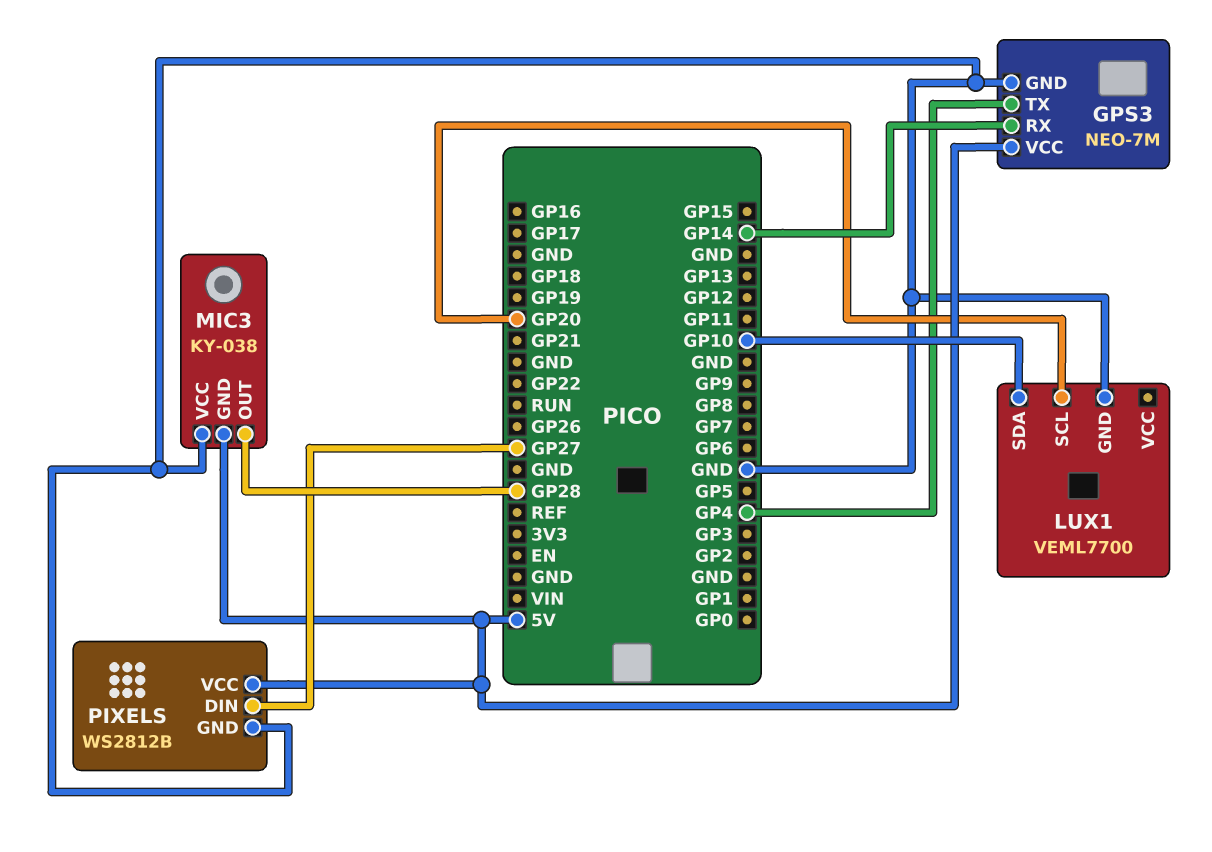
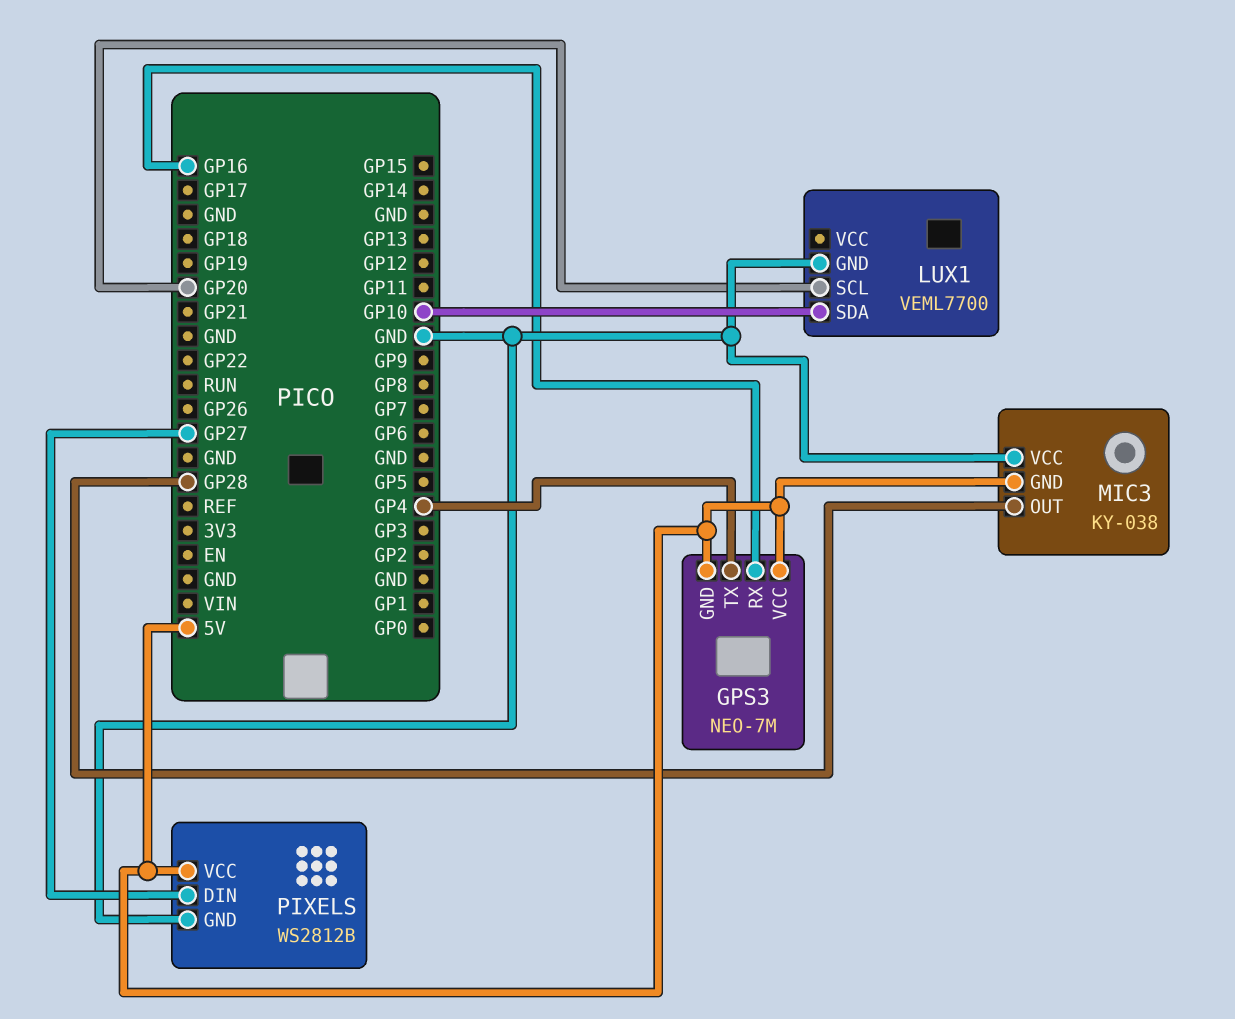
GPS3 pin GND: GND -> 5V
GPS3 pin RX: GP14 -> GP16

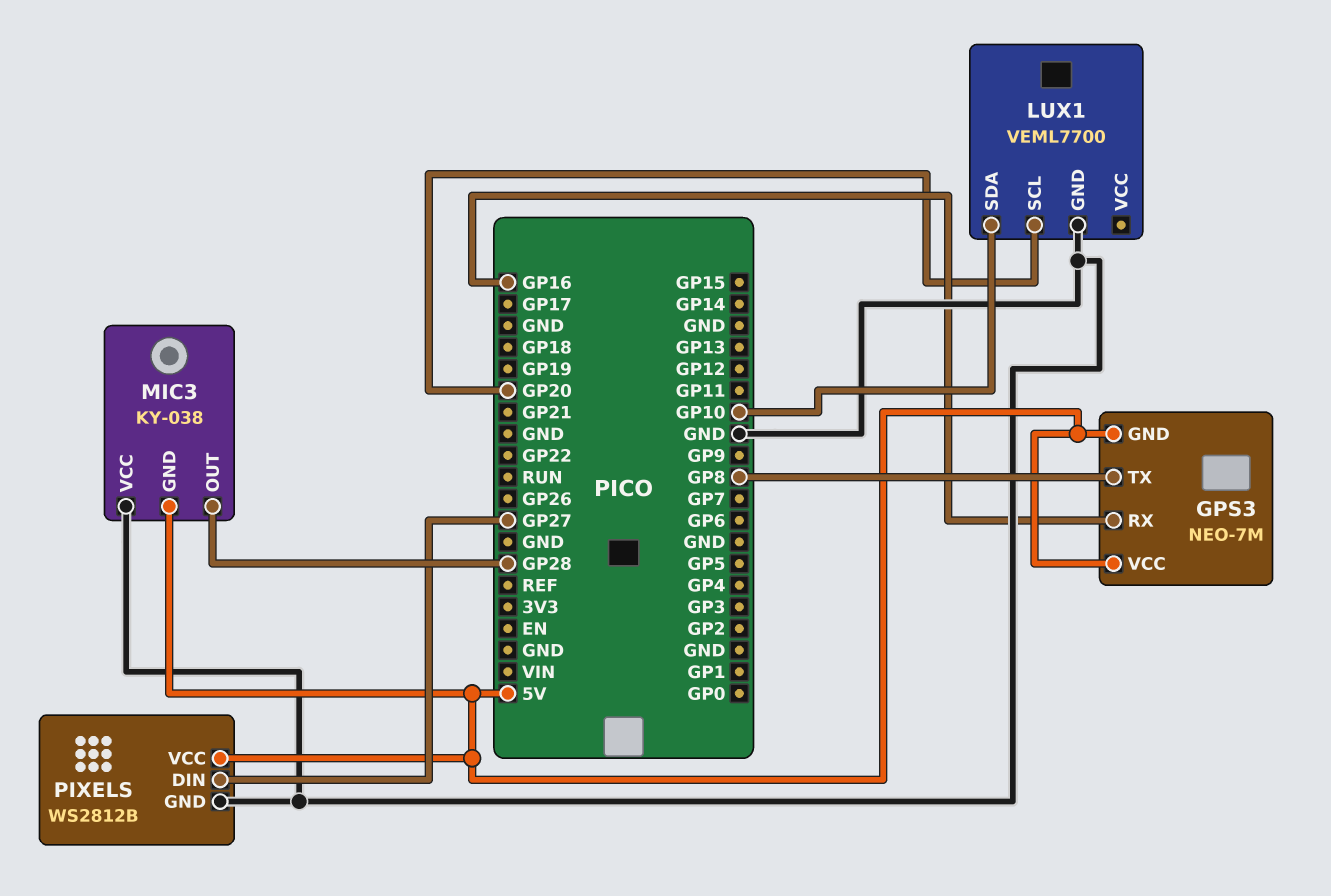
GPS3 pin TX: GP4 -> GP8

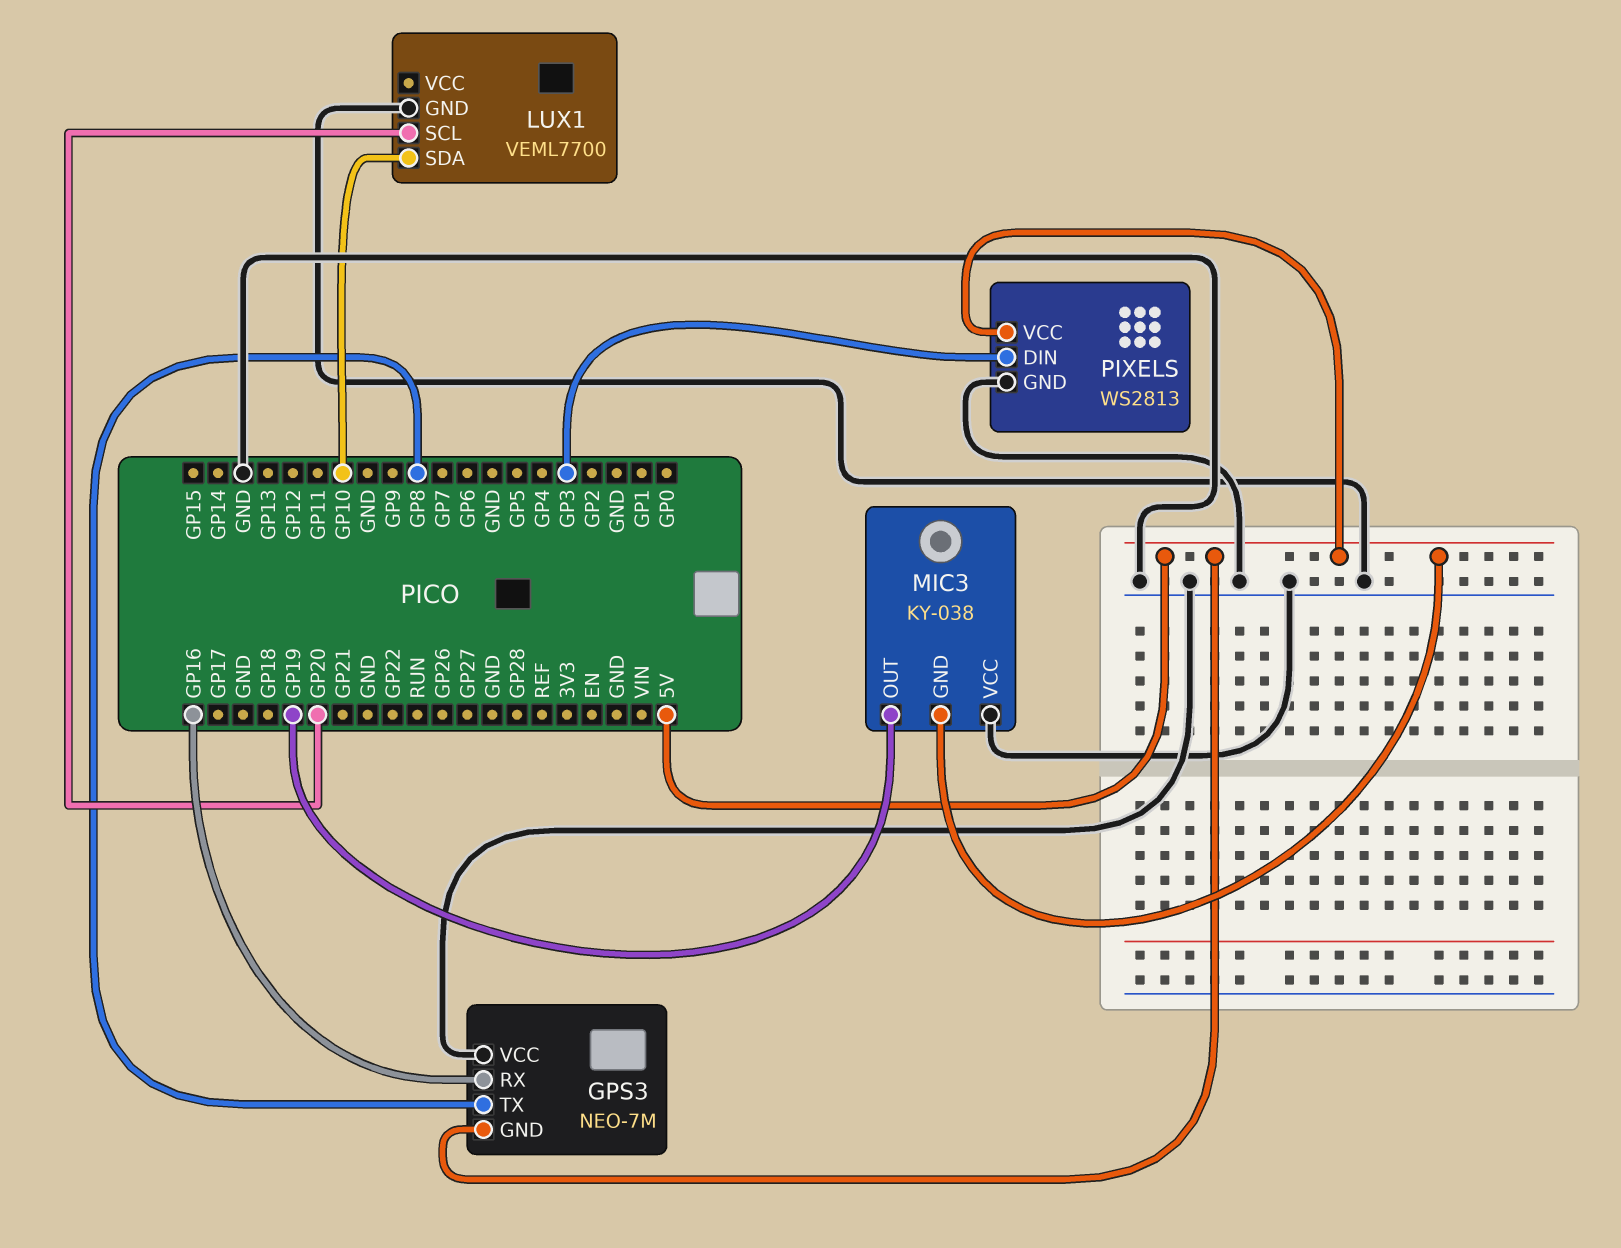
GPS3 pin VCC: 5V -> GND
MIC3 pin OUT: GP28 -> GP19
PIXELS: WS2812B -> WS2813
PIXELS pin DIN: GP27 -> GP3

